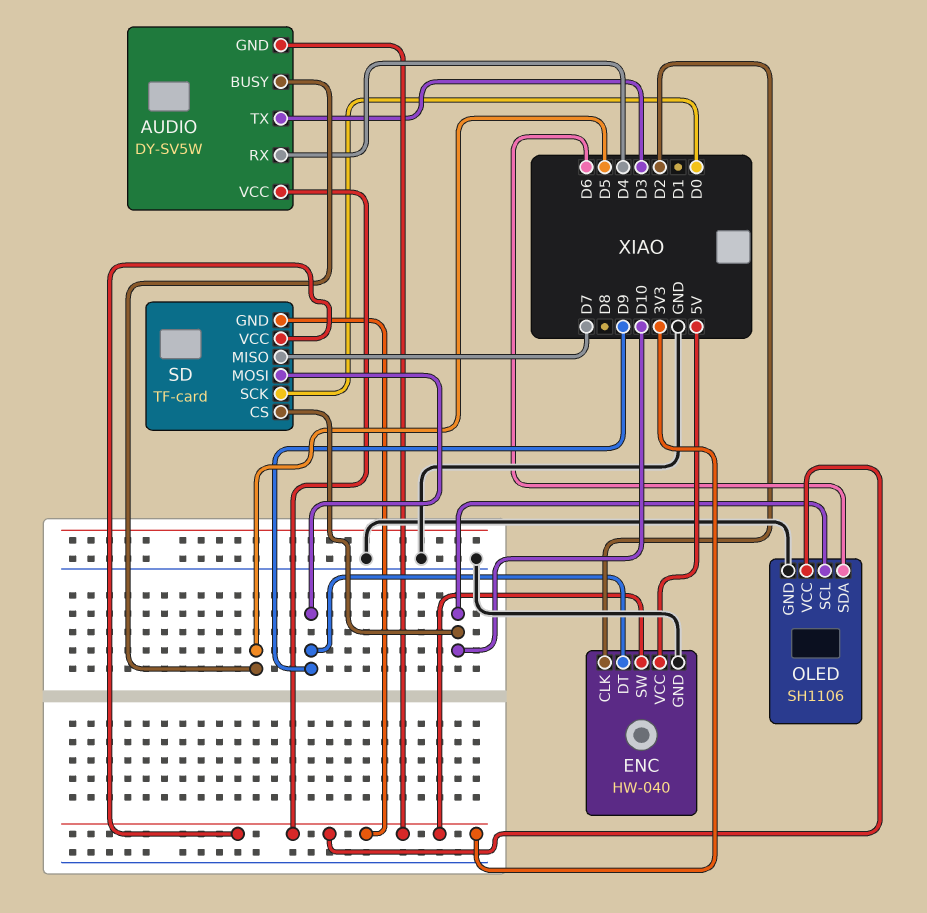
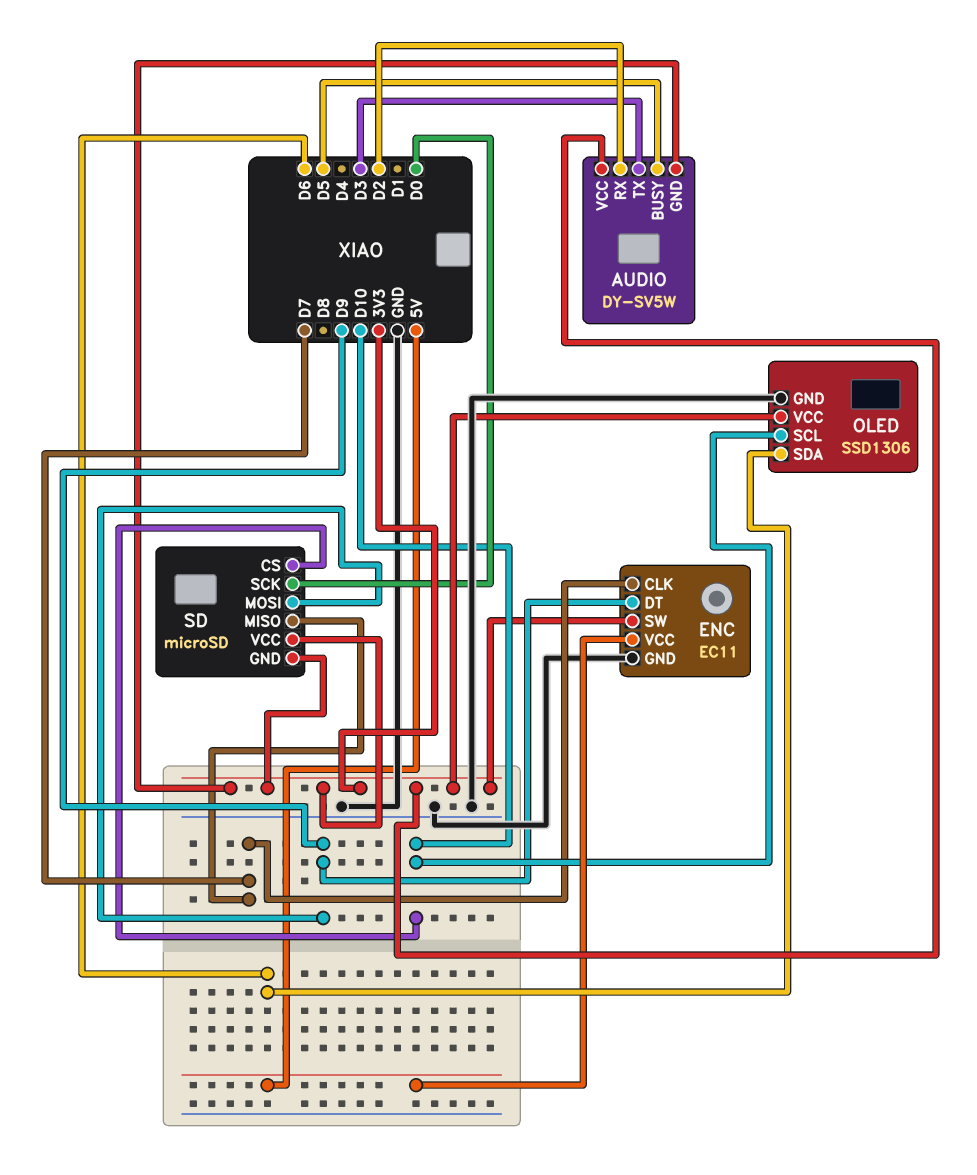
AUDIO pin RX: D4 -> D2
ENC: HW-040 -> EC11
ENC pin CLK: D2 -> D7
OLED: SH1106 -> SSD1306
SD: TF-card -> microSD

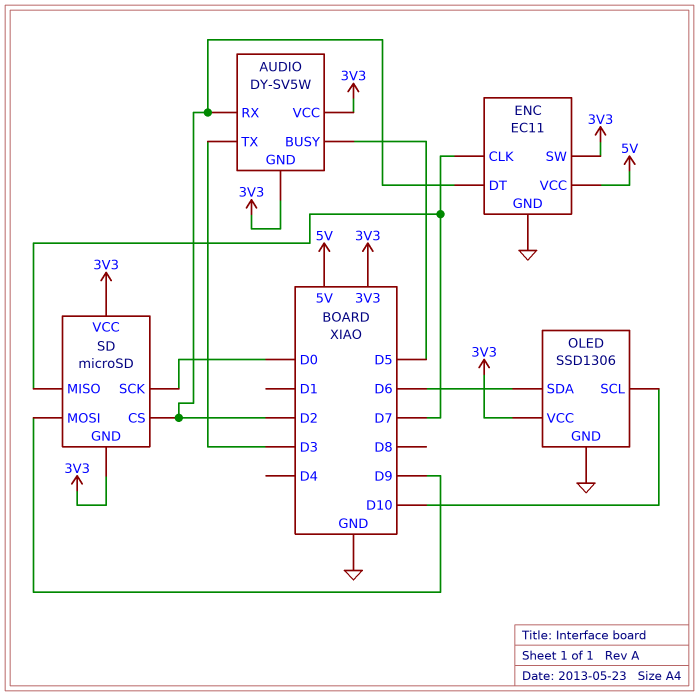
ENC pin DT: D9 -> D2
SD pin CS: D10 -> D2

